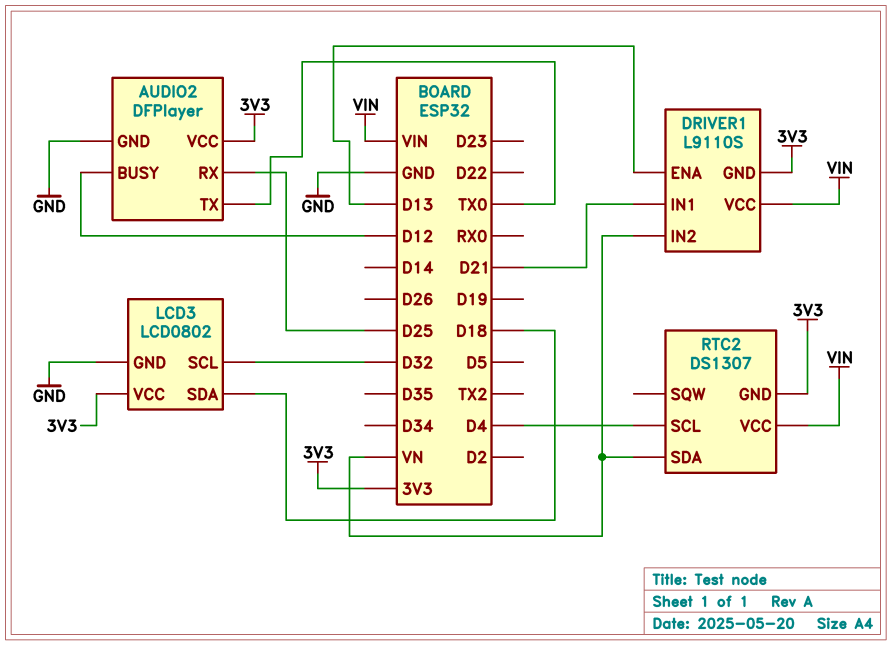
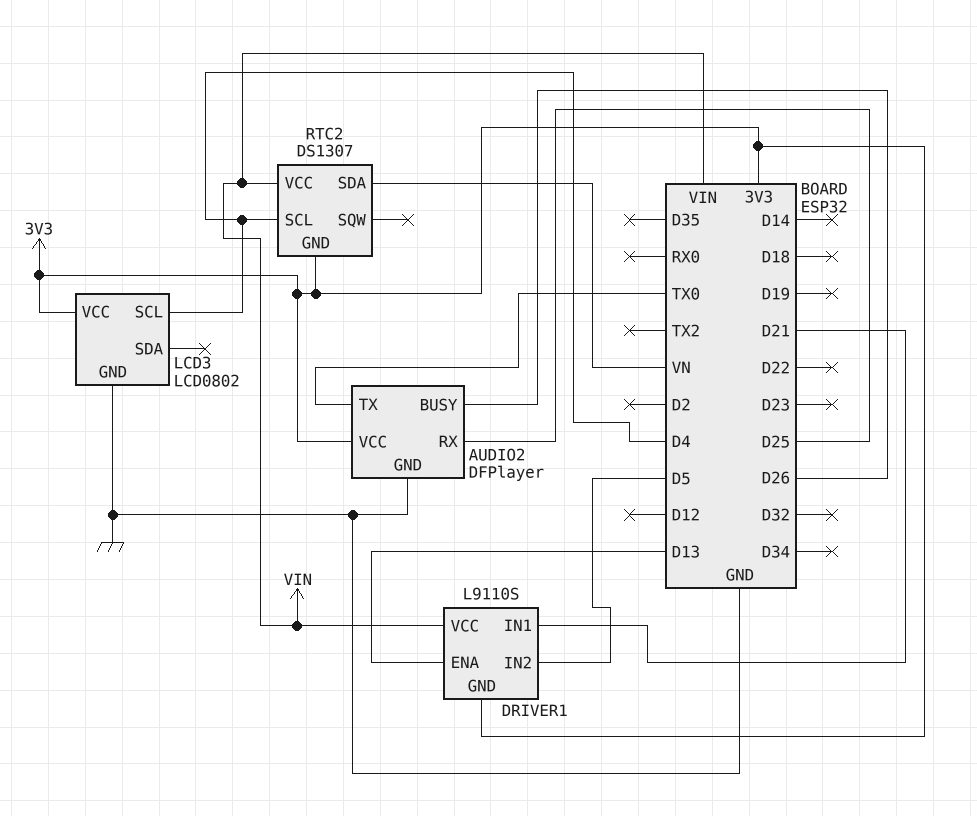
AUDIO2 pin BUSY: D12 -> D26
DRIVER1 pin IN2: VN -> D5
LCD3 pin SCL: D32 -> D4
LCD3 pin SDA: D18 -> none

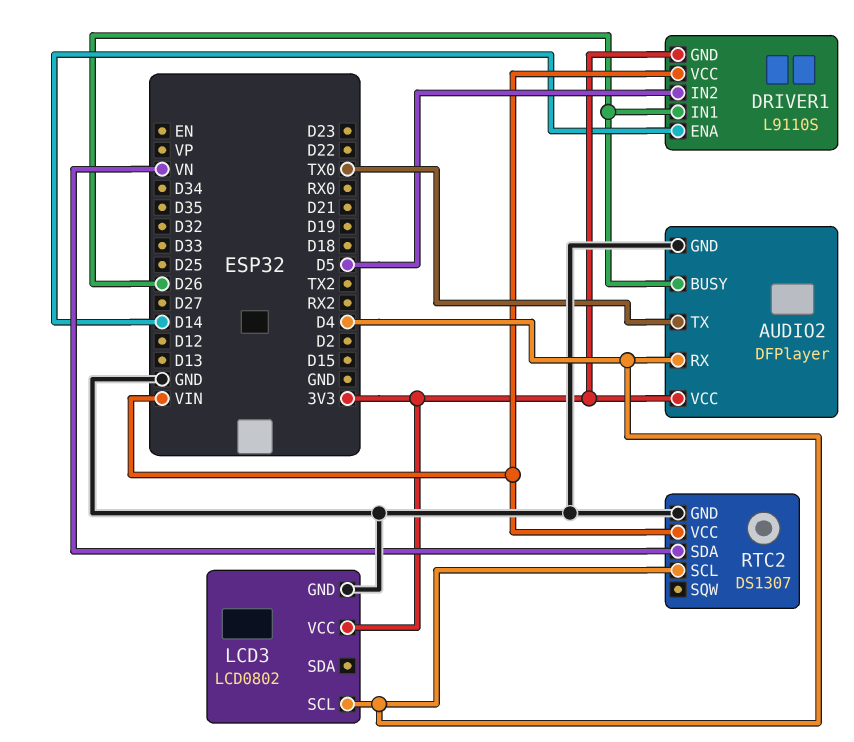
AUDIO2 pin RX: D25 -> D4
DRIVER1 pin ENA: D13 -> D14
DRIVER1 pin IN1: D21 -> D26
RTC2 pin GND: 3V3 -> GND

